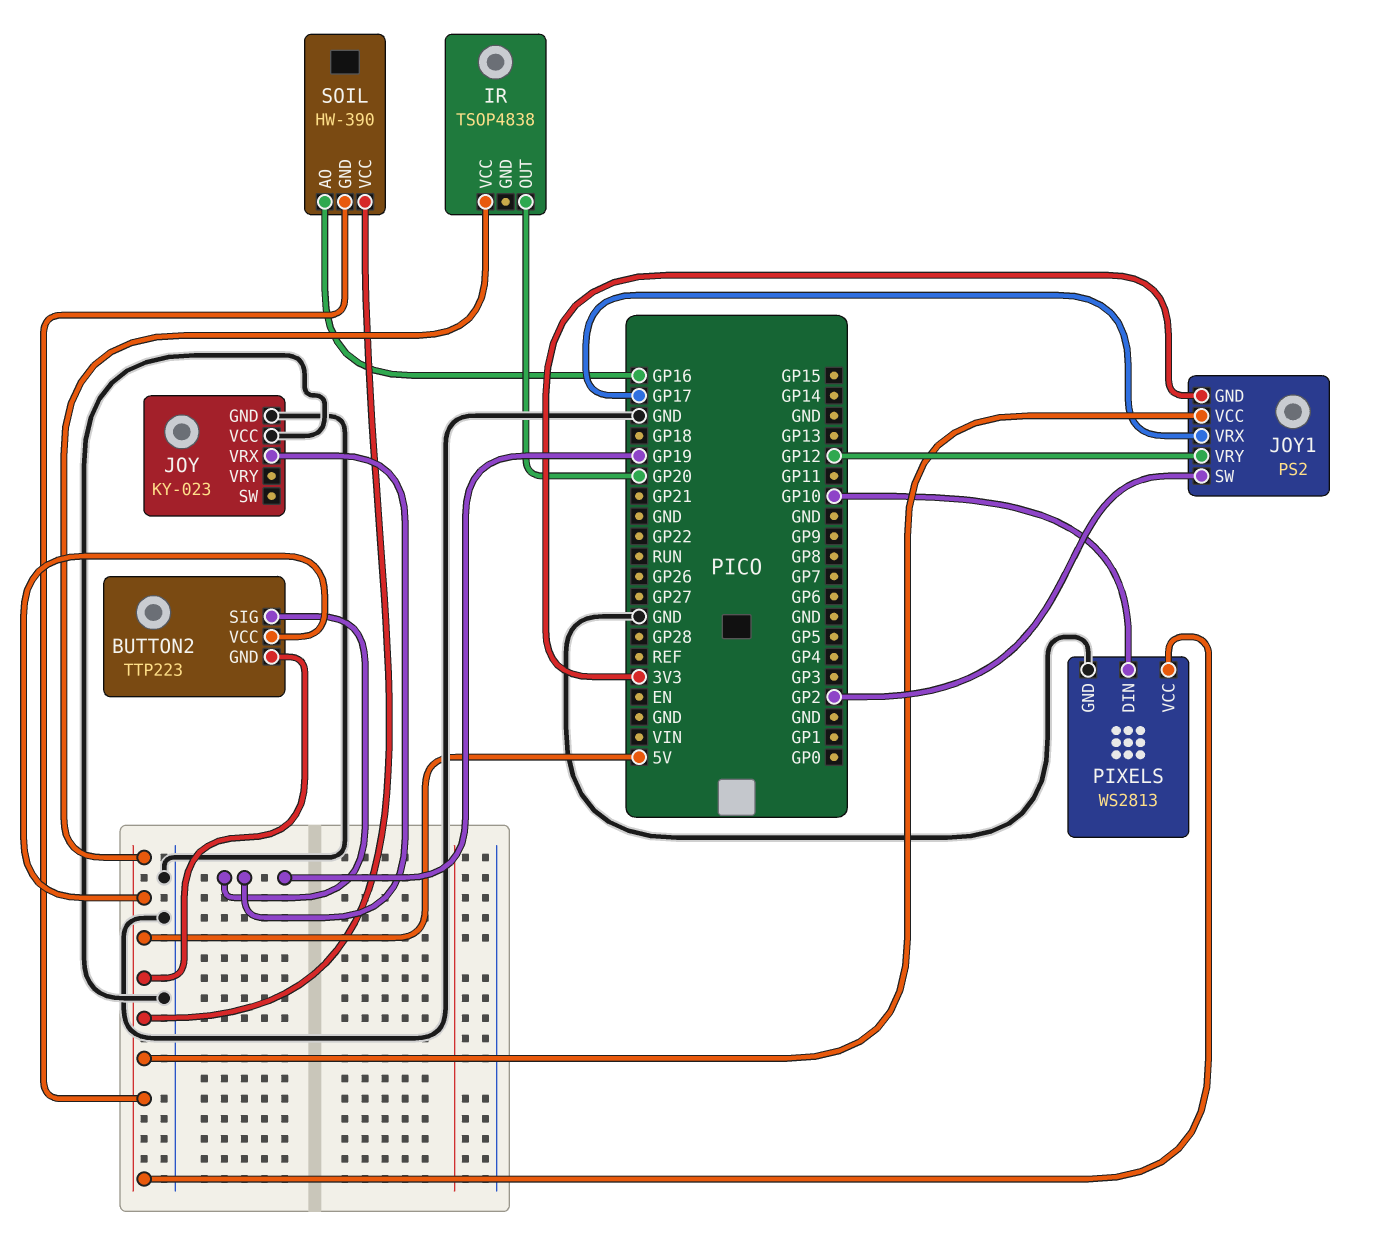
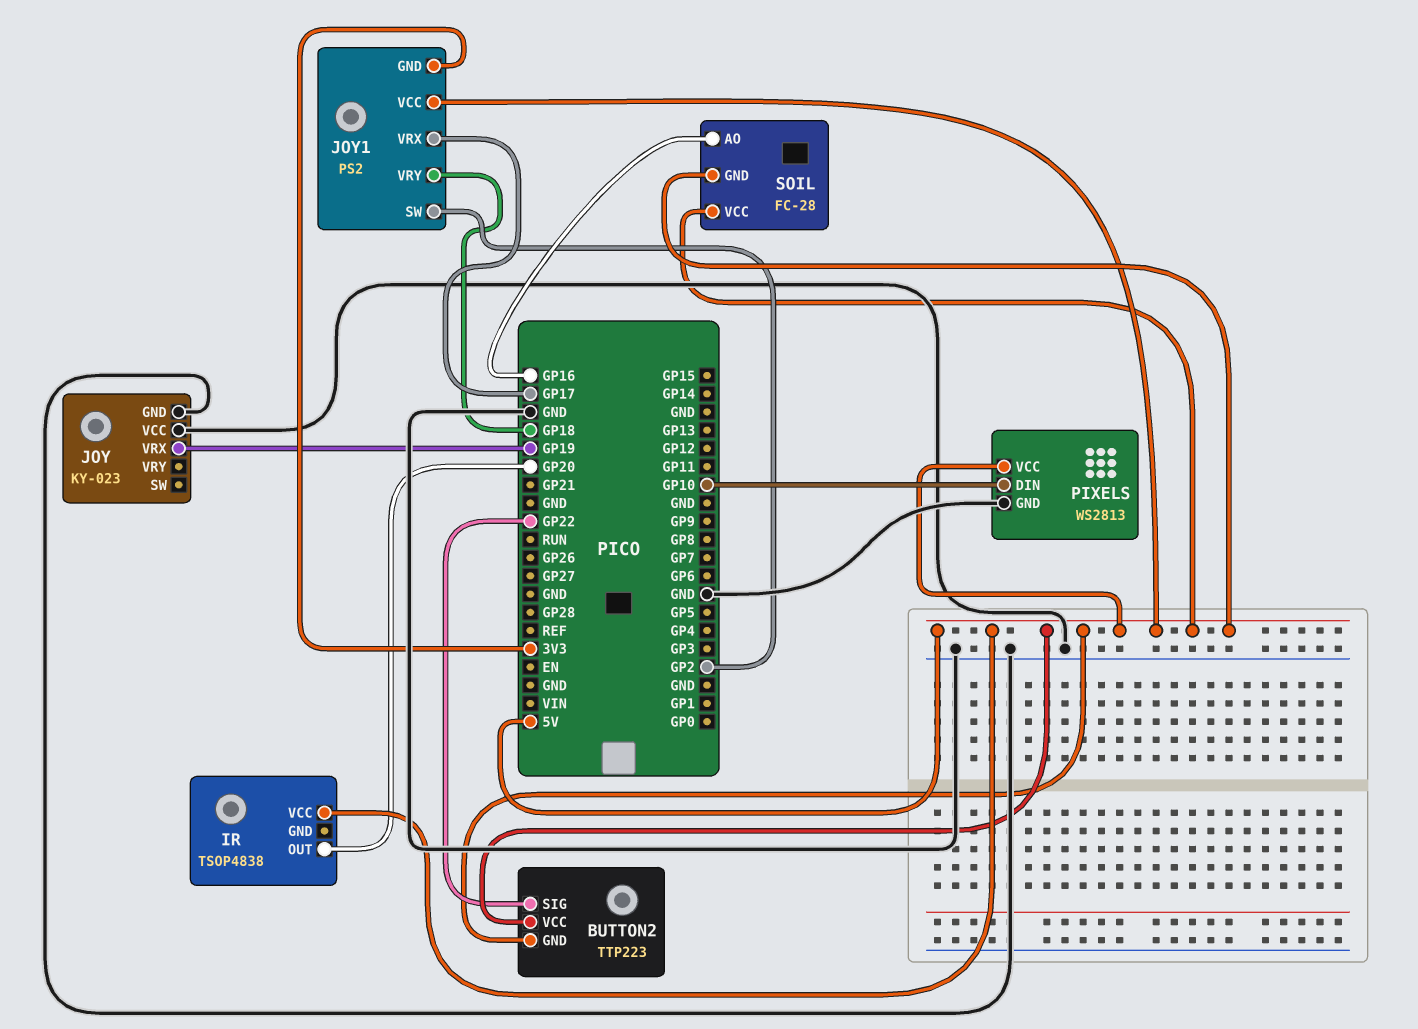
BUTTON2 pin SIG: GP19 -> GP22
JOY1 pin VRY: GP12 -> GP18
SOIL: HW-390 -> FC-28

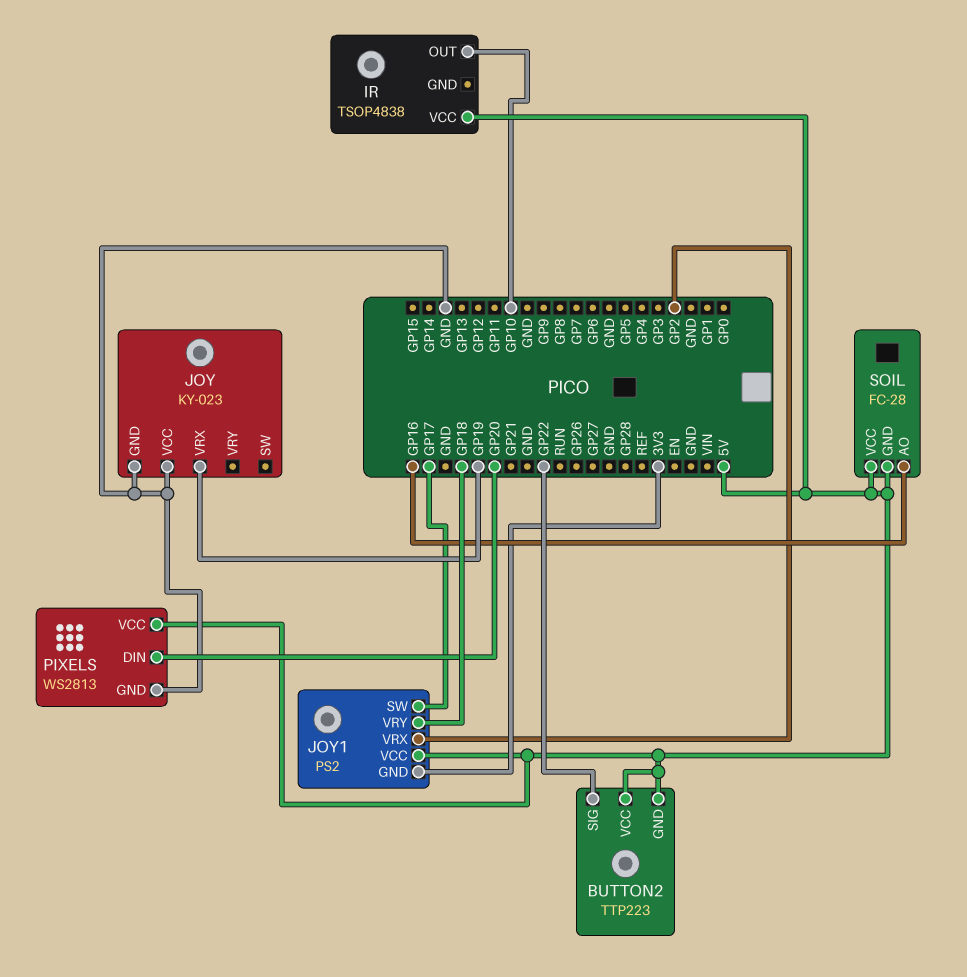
IR pin OUT: GP20 -> GP10
JOY1 pin SW: GP2 -> GP17
JOY1 pin VRX: GP17 -> GP2
PIXELS pin DIN: GP10 -> GP20

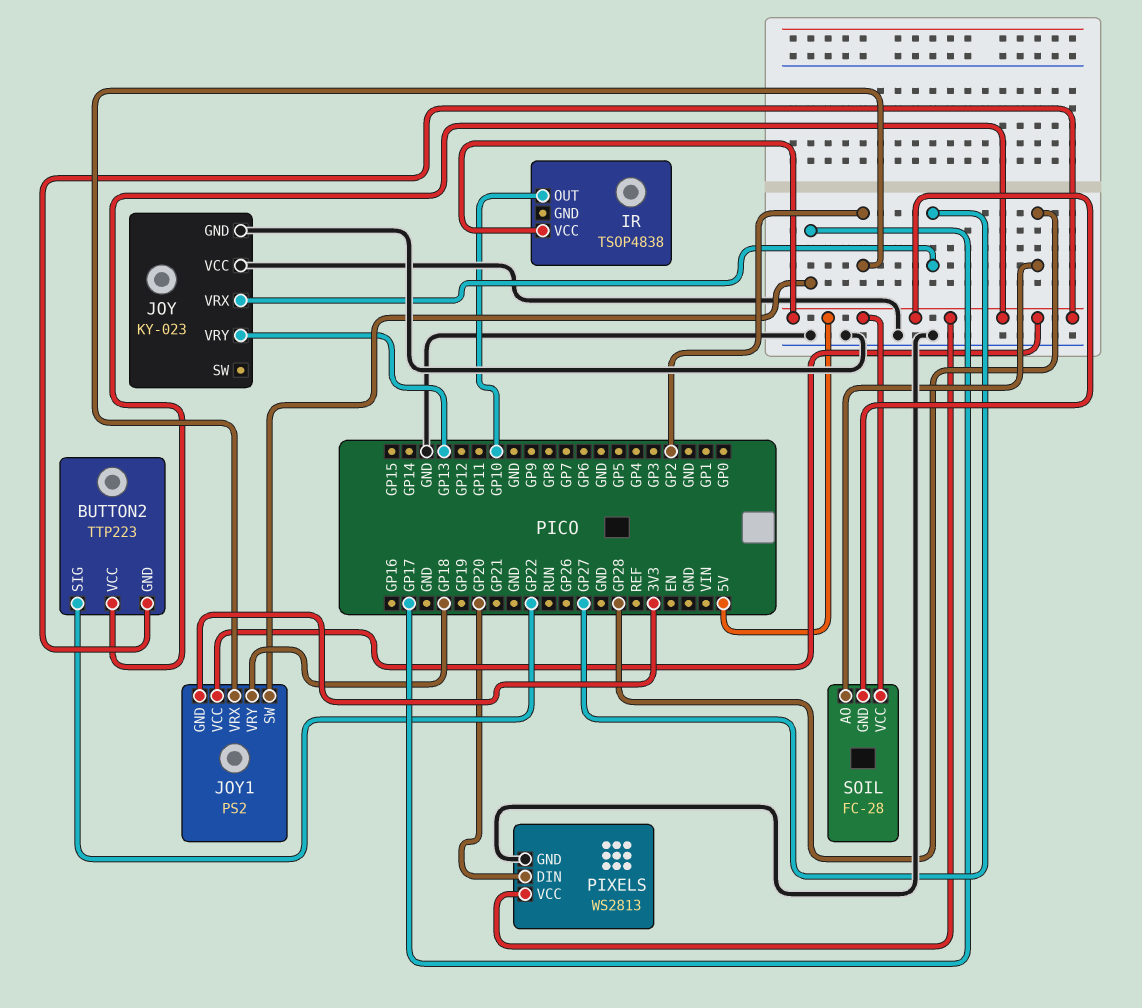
JOY pin VRX: GP19 -> GP27
JOY pin VRY: none -> GP13
SOIL pin AO: GP16 -> GP28

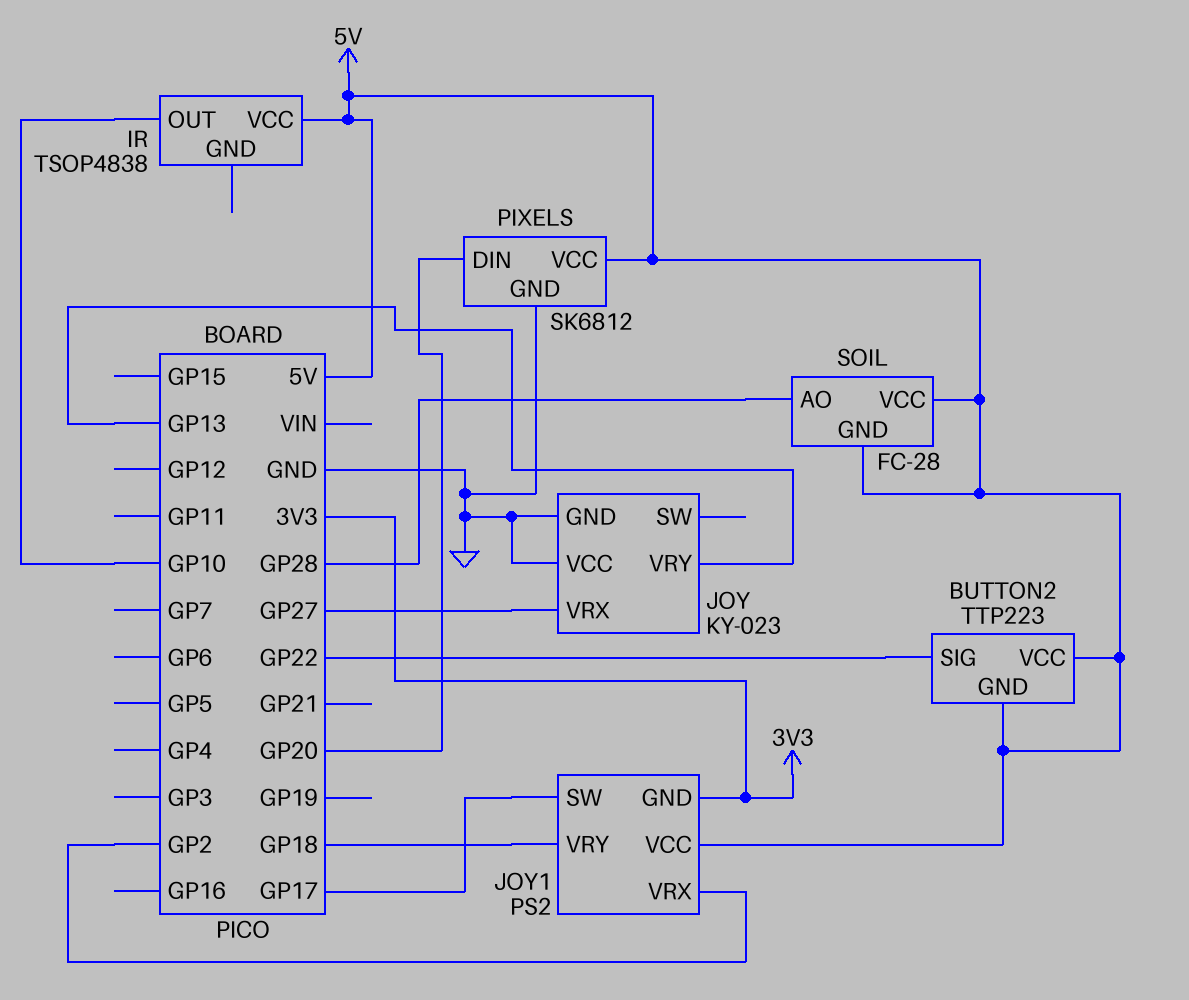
PIXELS: WS2813 -> SK6812

